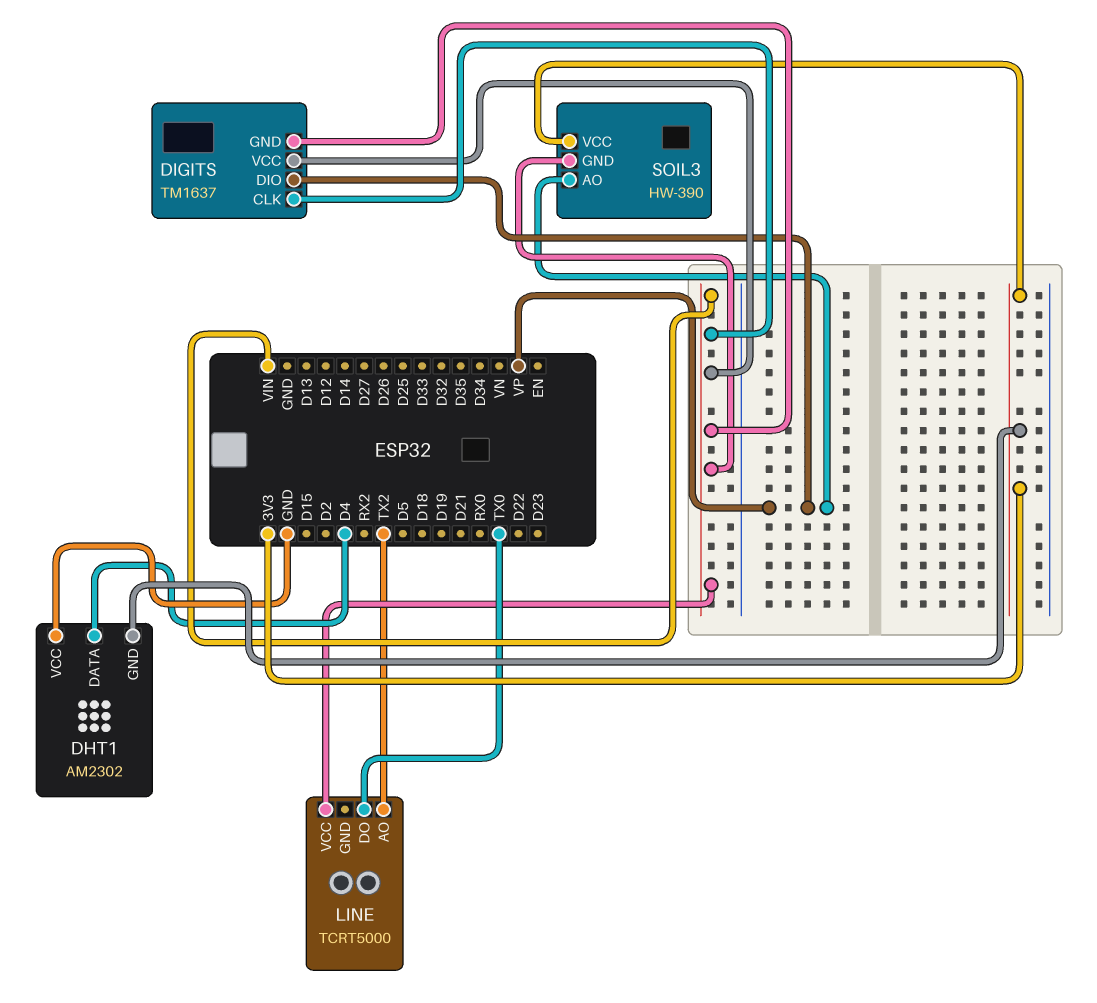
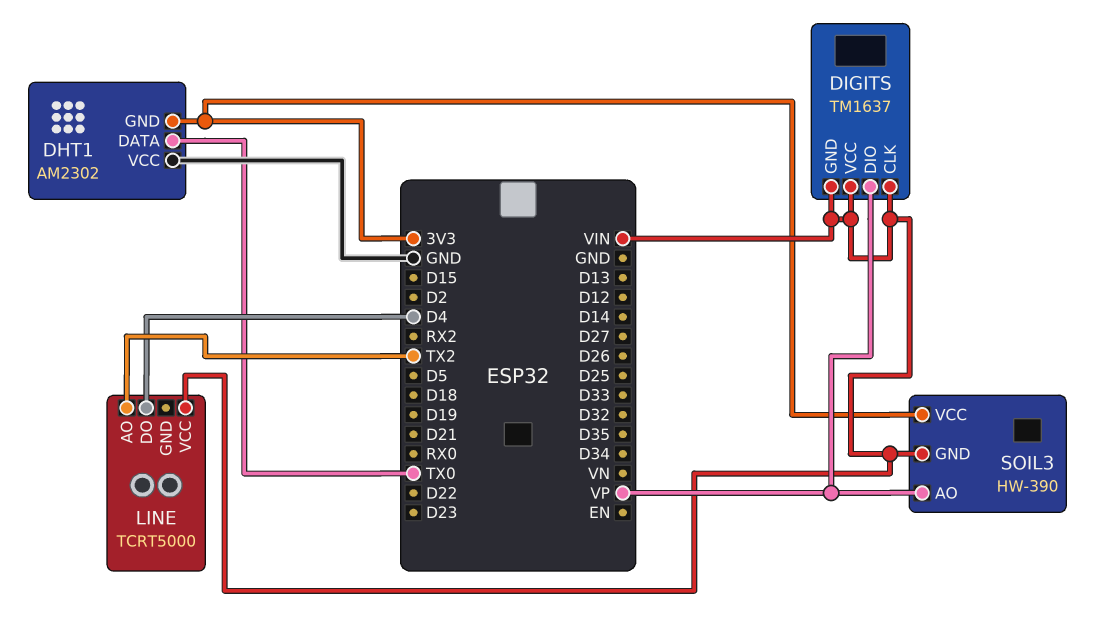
DHT1 pin DATA: D4 -> TX0
LINE pin DO: TX0 -> D4

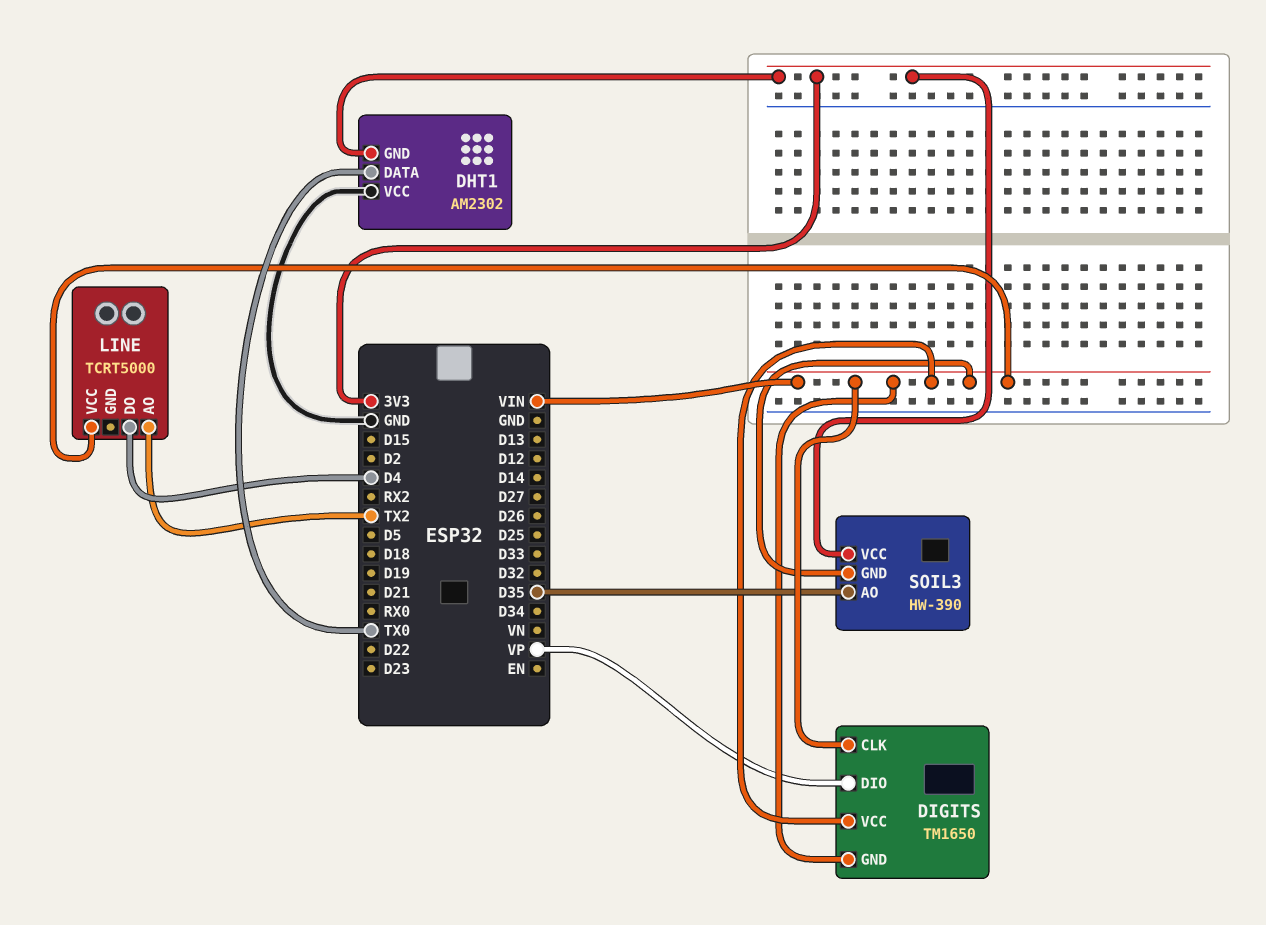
DIGITS: TM1637 -> TM1650
SOIL3 pin AO: VP -> D35

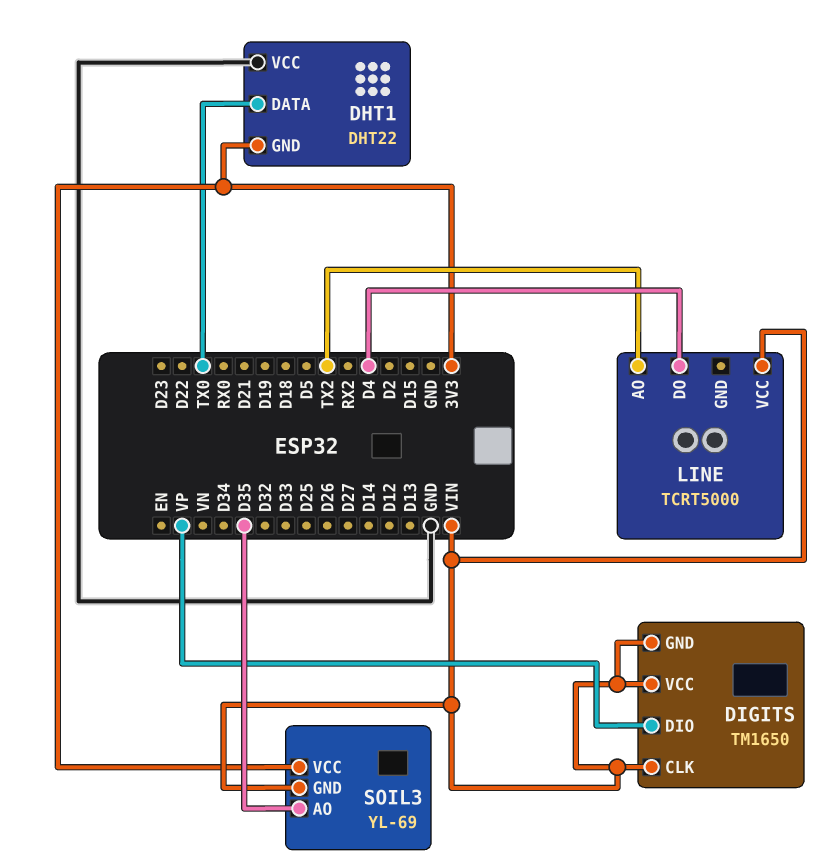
DHT1: AM2302 -> DHT22
SOIL3: HW-390 -> YL-69

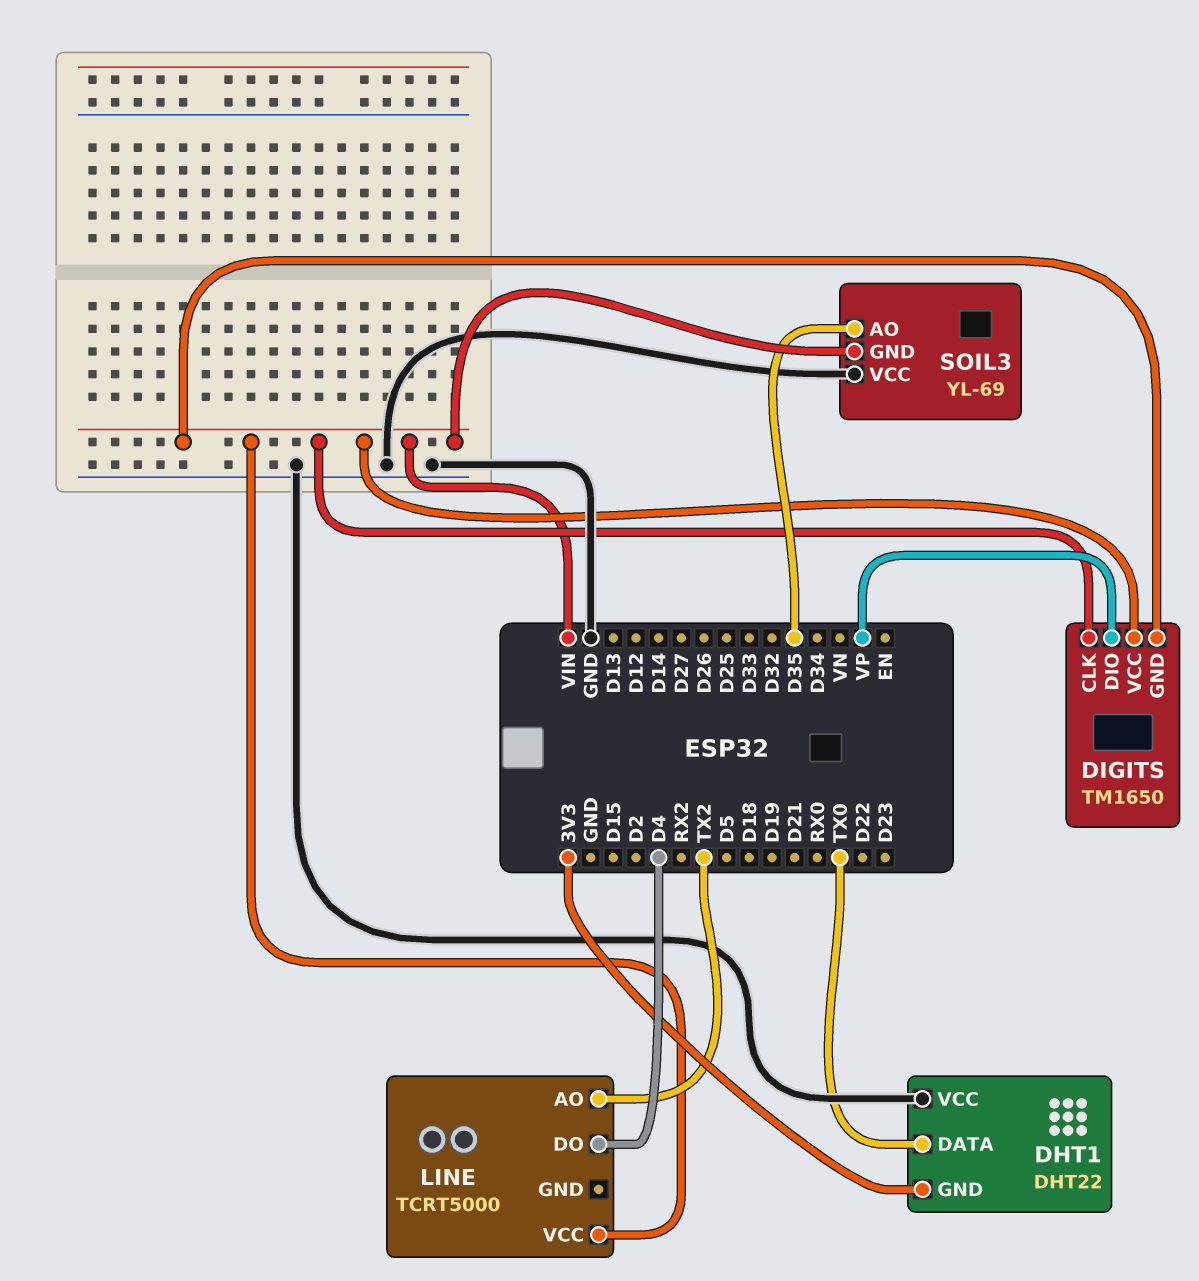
SOIL3 pin VCC: 3V3 -> GND

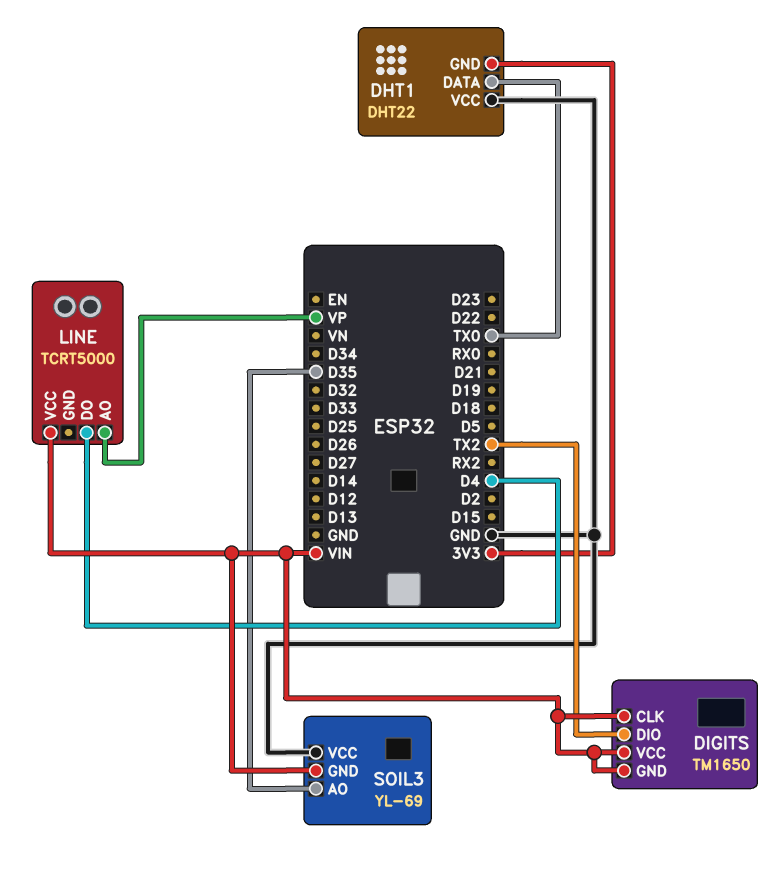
DIGITS pin DIO: VP -> TX2
LINE pin AO: TX2 -> VP

